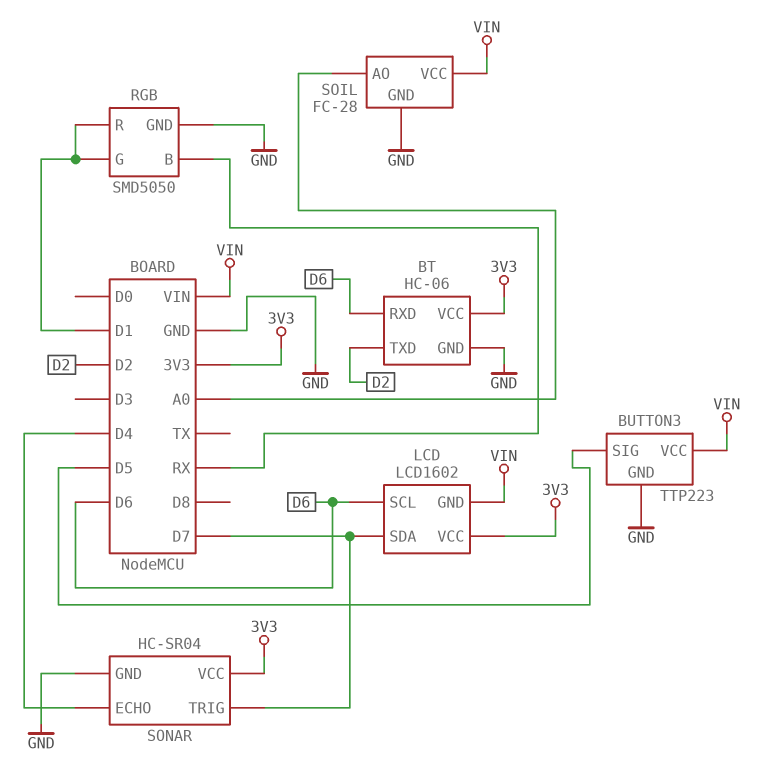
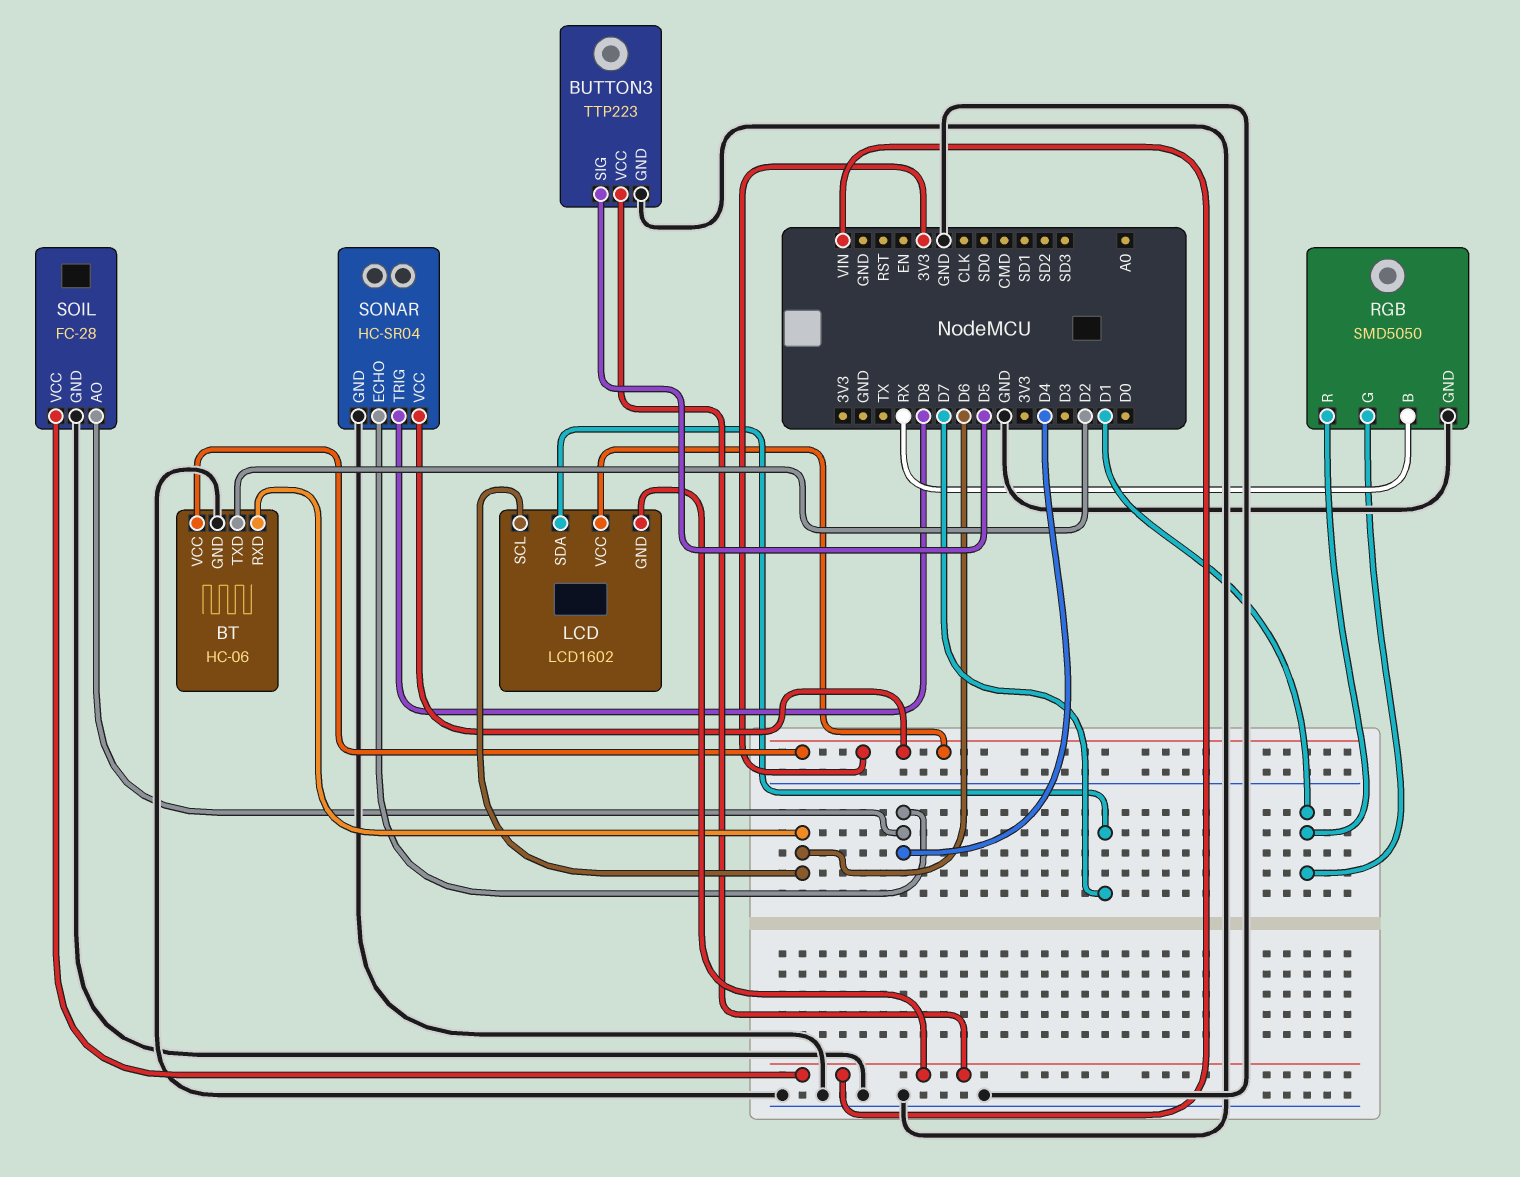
SOIL pin AO: A0 -> D4
SONAR pin TRIG: D7 -> D8

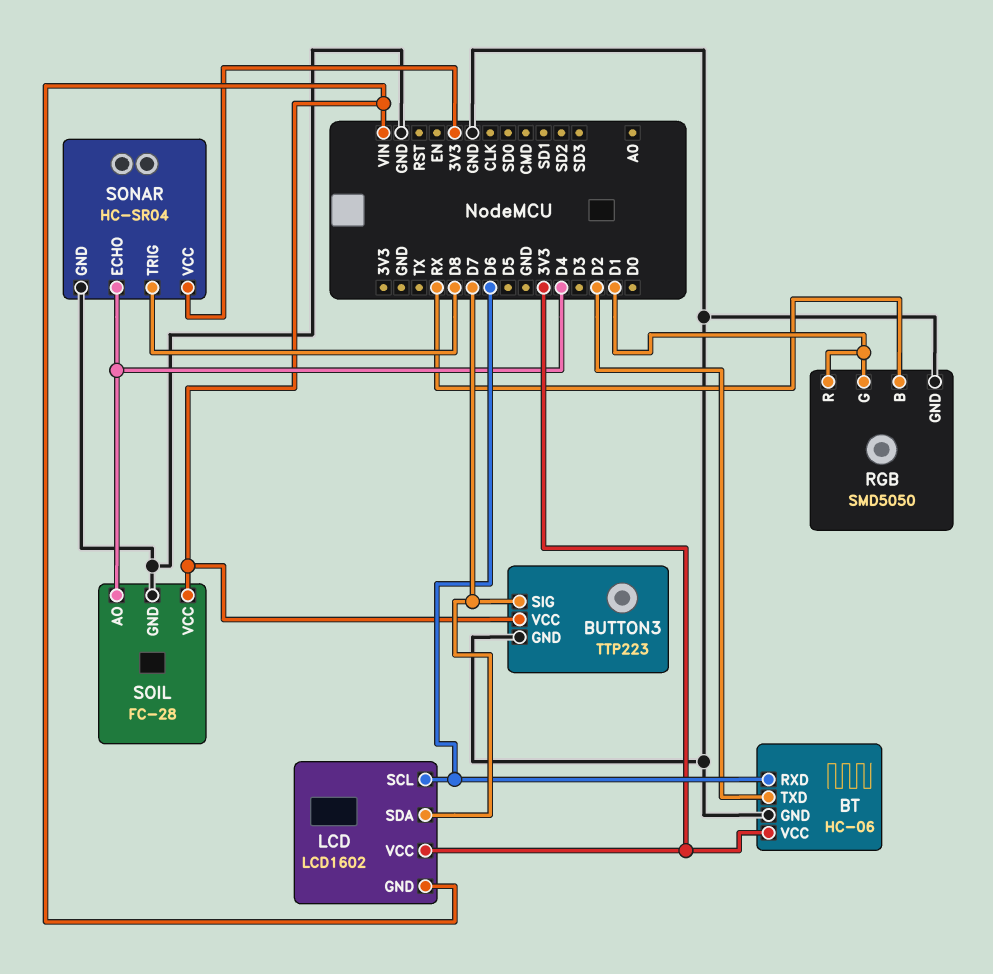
BUTTON3 pin SIG: D5 -> D7

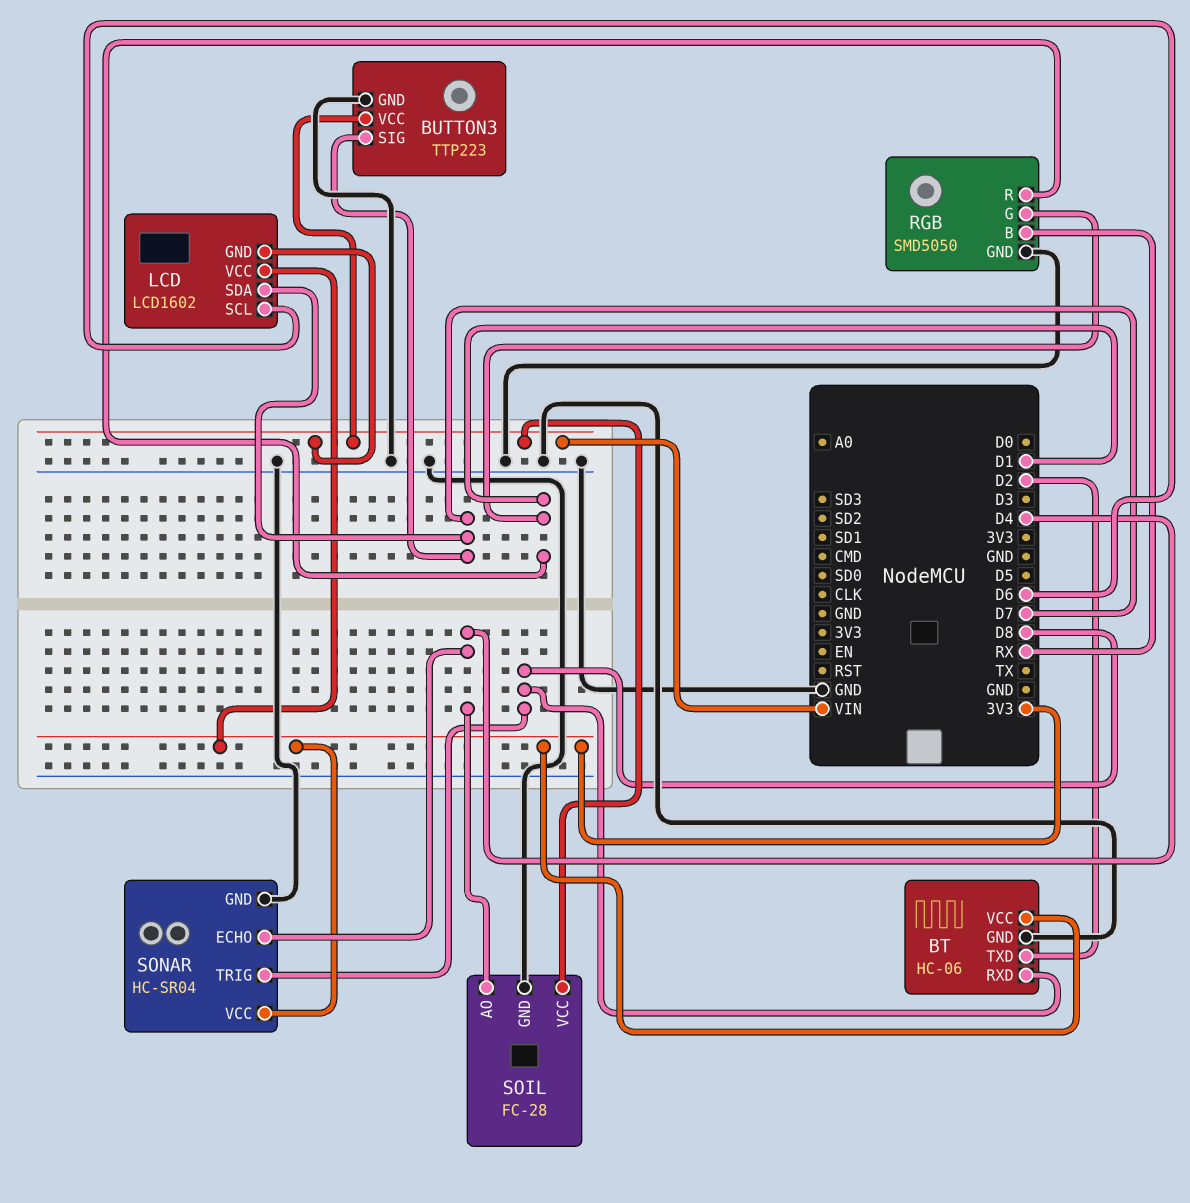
BT pin RXD: D6 -> D8

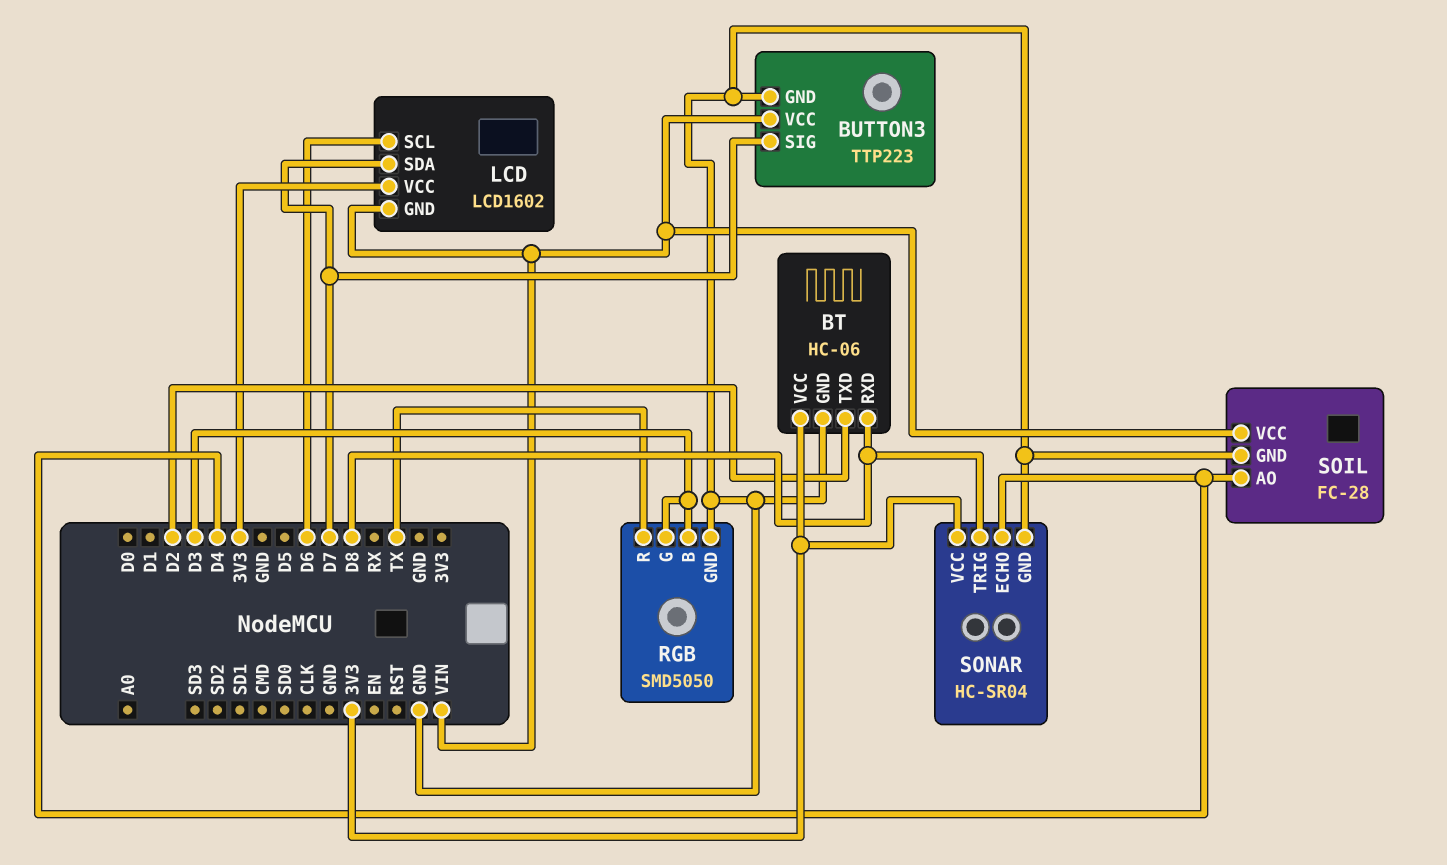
RGB pin B: RX -> D3
RGB pin G: D1 -> D3
RGB pin R: D1 -> TX

